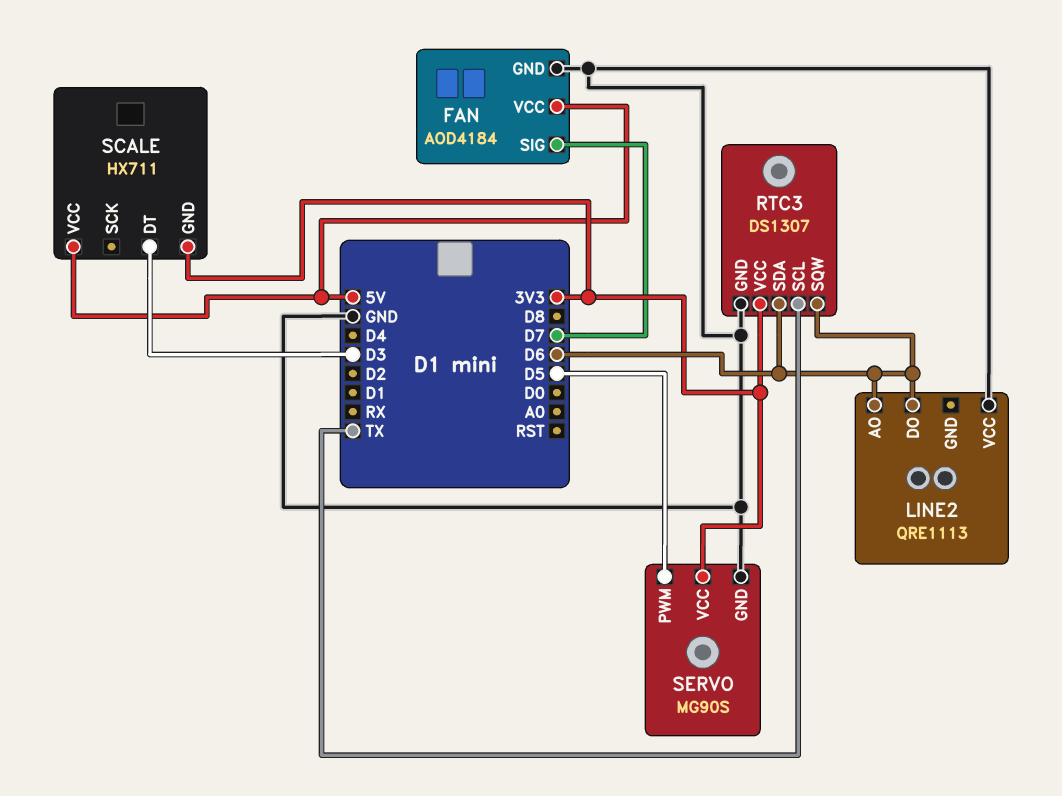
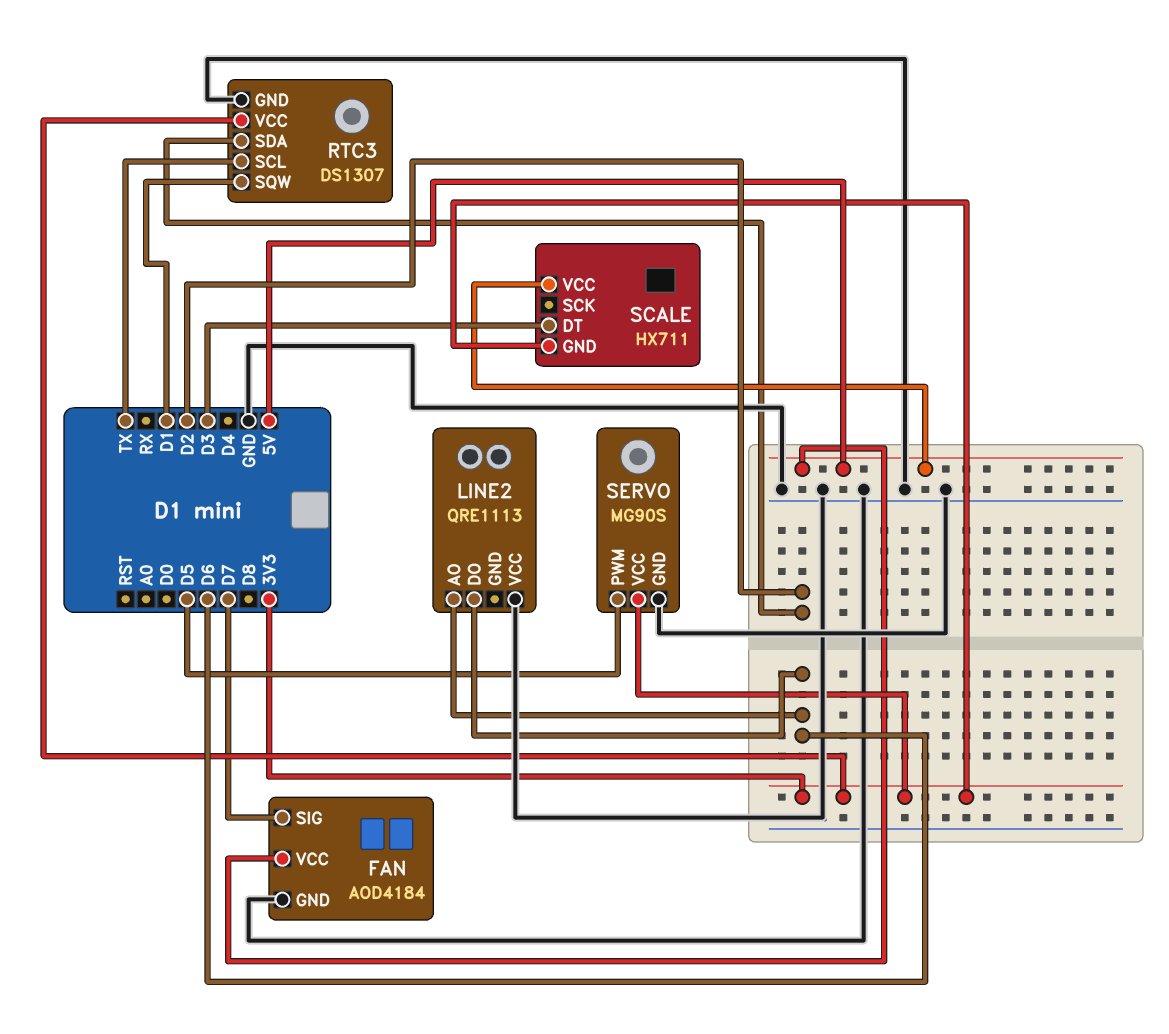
RTC3 pin SDA: D6 -> D2
RTC3 pin SQW: D6 -> D1

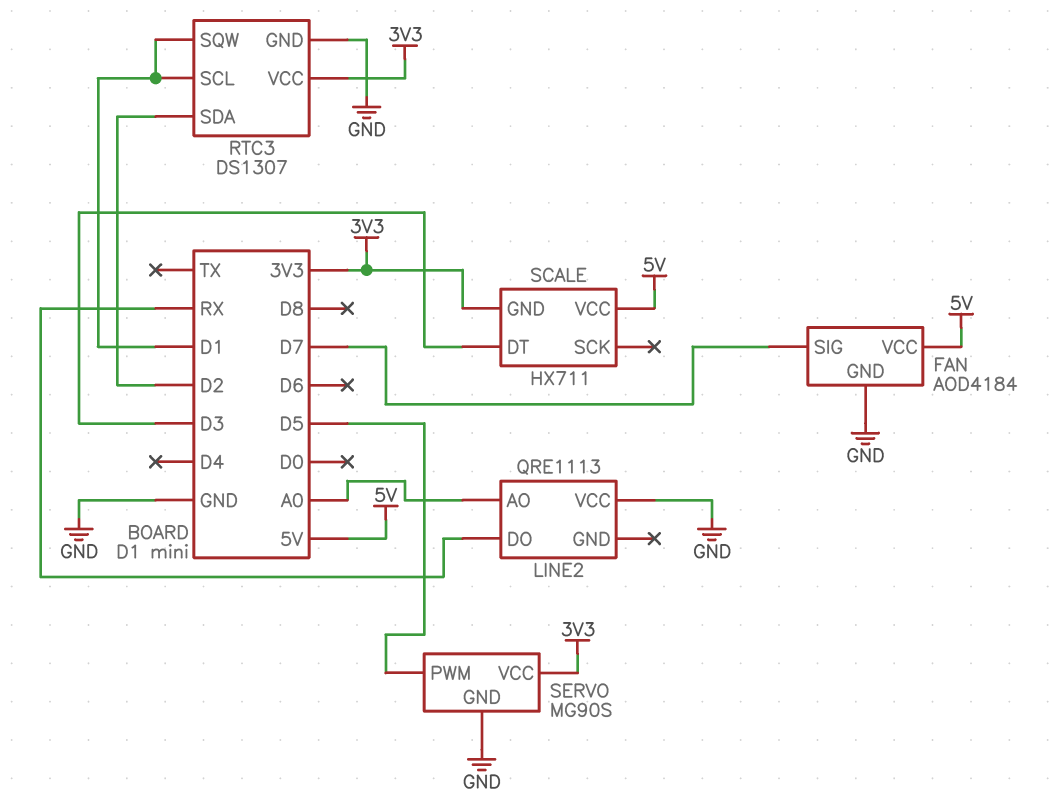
LINE2 pin AO: D6 -> A0
LINE2 pin DO: D6 -> RX
RTC3 pin SCL: TX -> D1

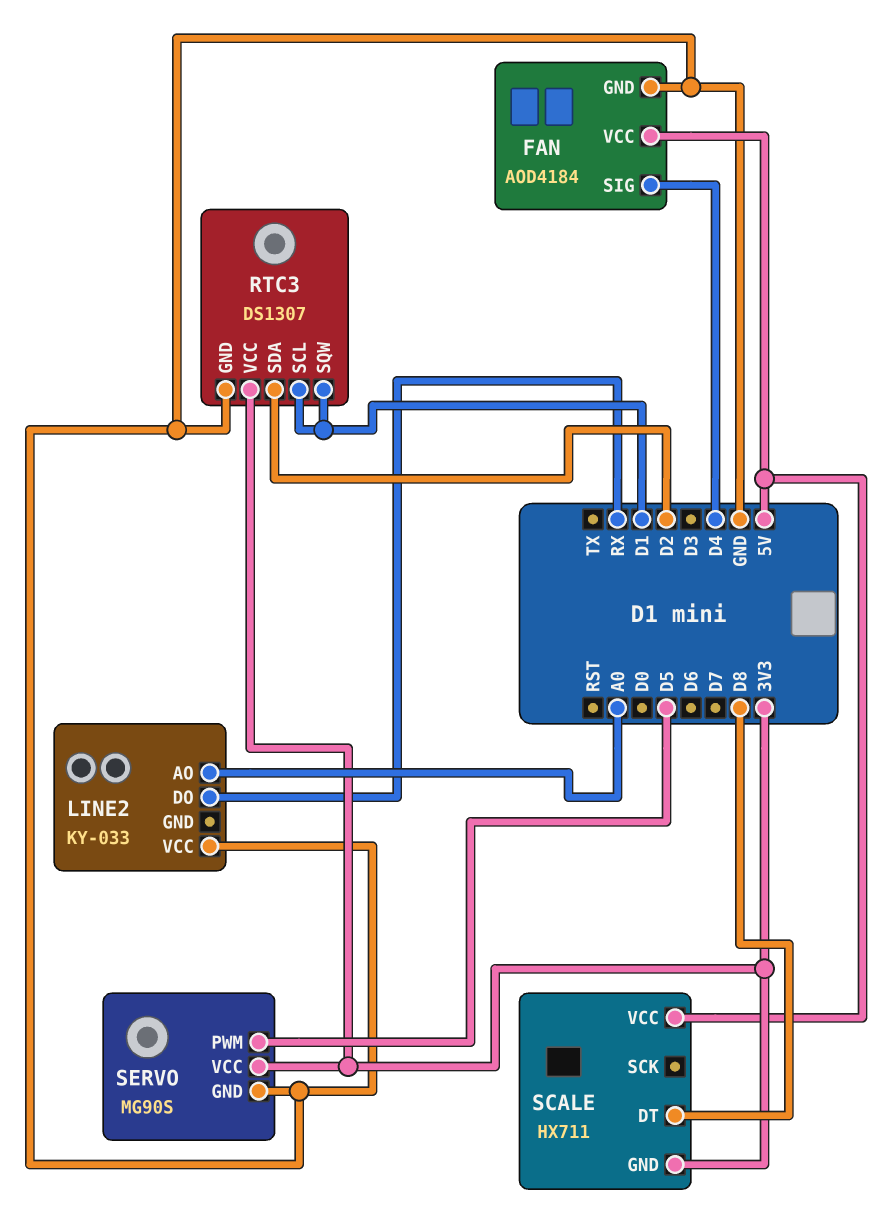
FAN pin SIG: D7 -> D4
LINE2: QRE1113 -> KY-033
SCALE pin DT: D3 -> D8

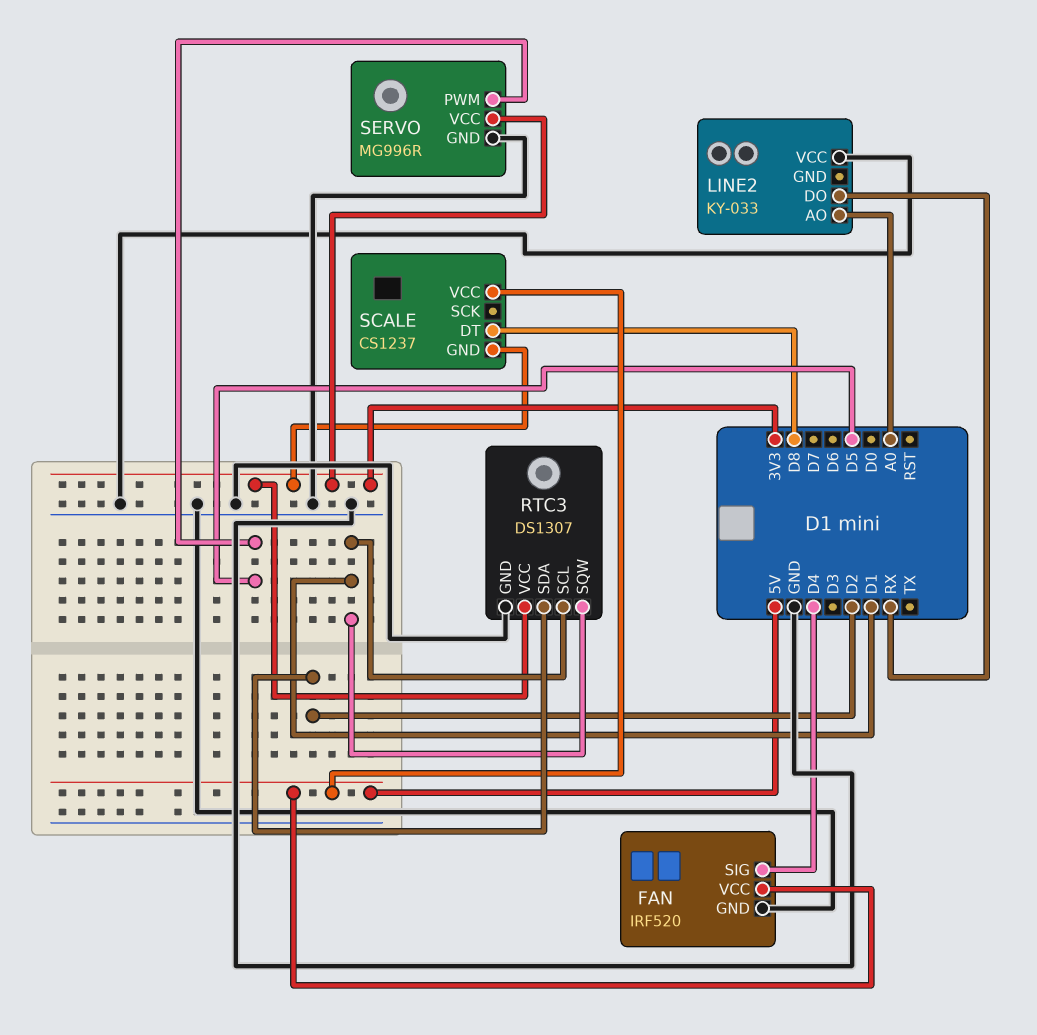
FAN: AOD4184 -> IRF520
SCALE: HX711 -> CS1237
SERVO: MG90S -> MG996R

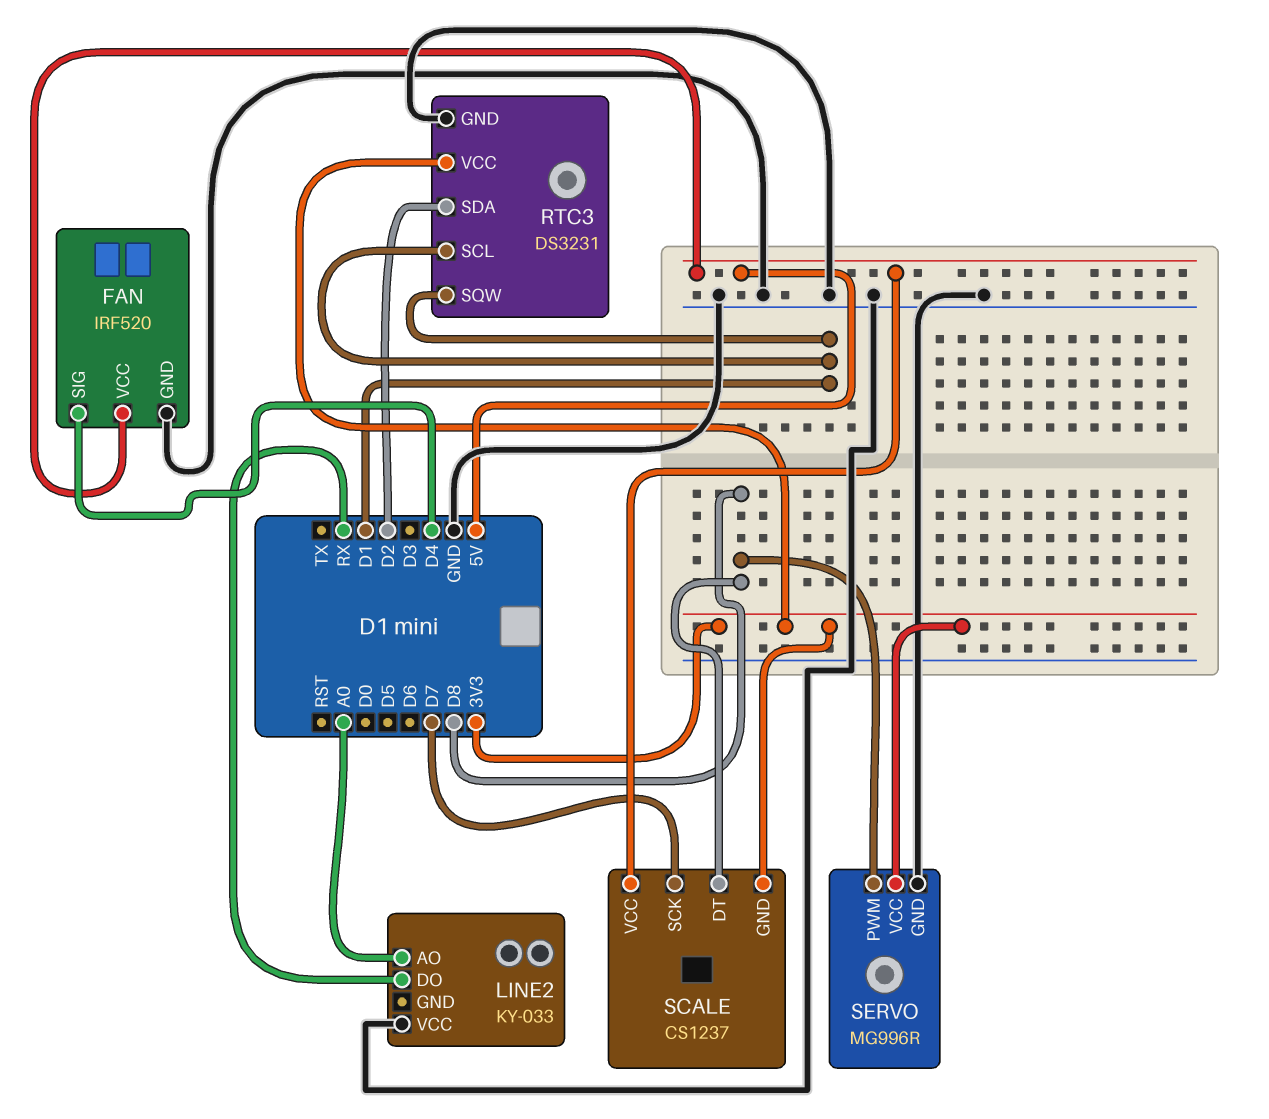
RTC3: DS1307 -> DS3231
SCALE pin SCK: none -> D7
SERVO pin PWM: D5 -> D8

